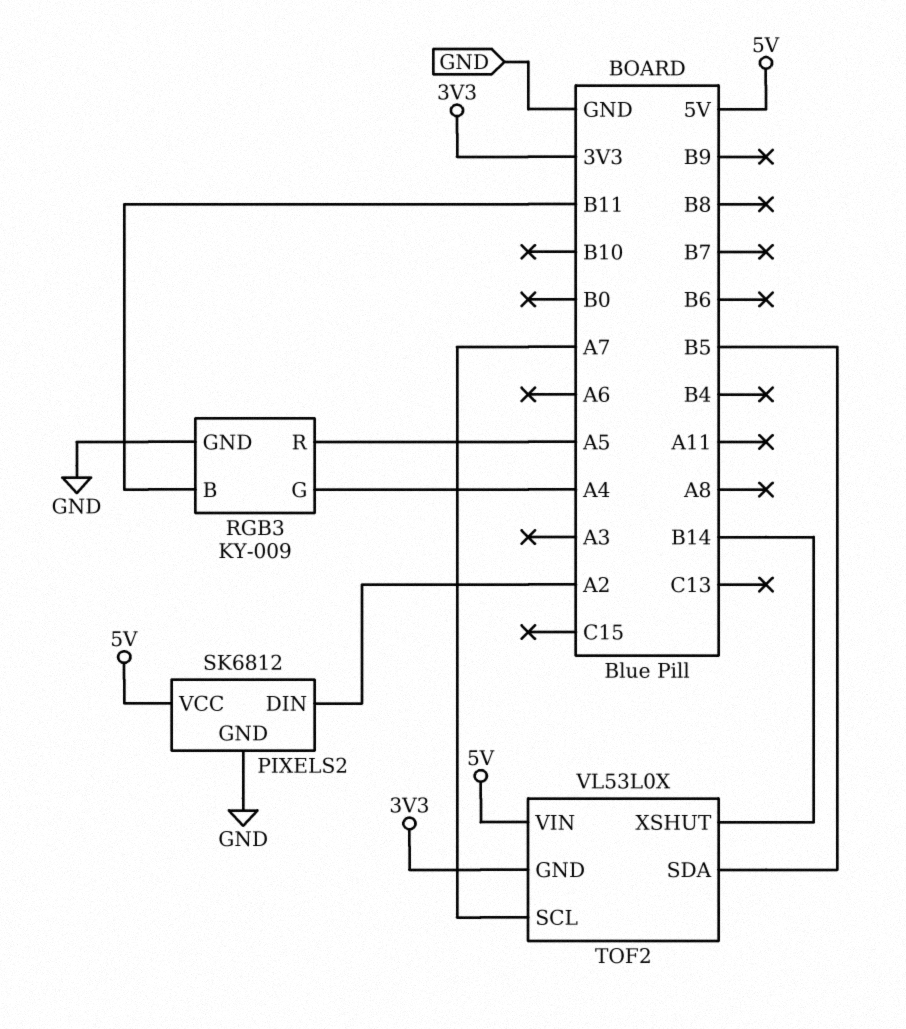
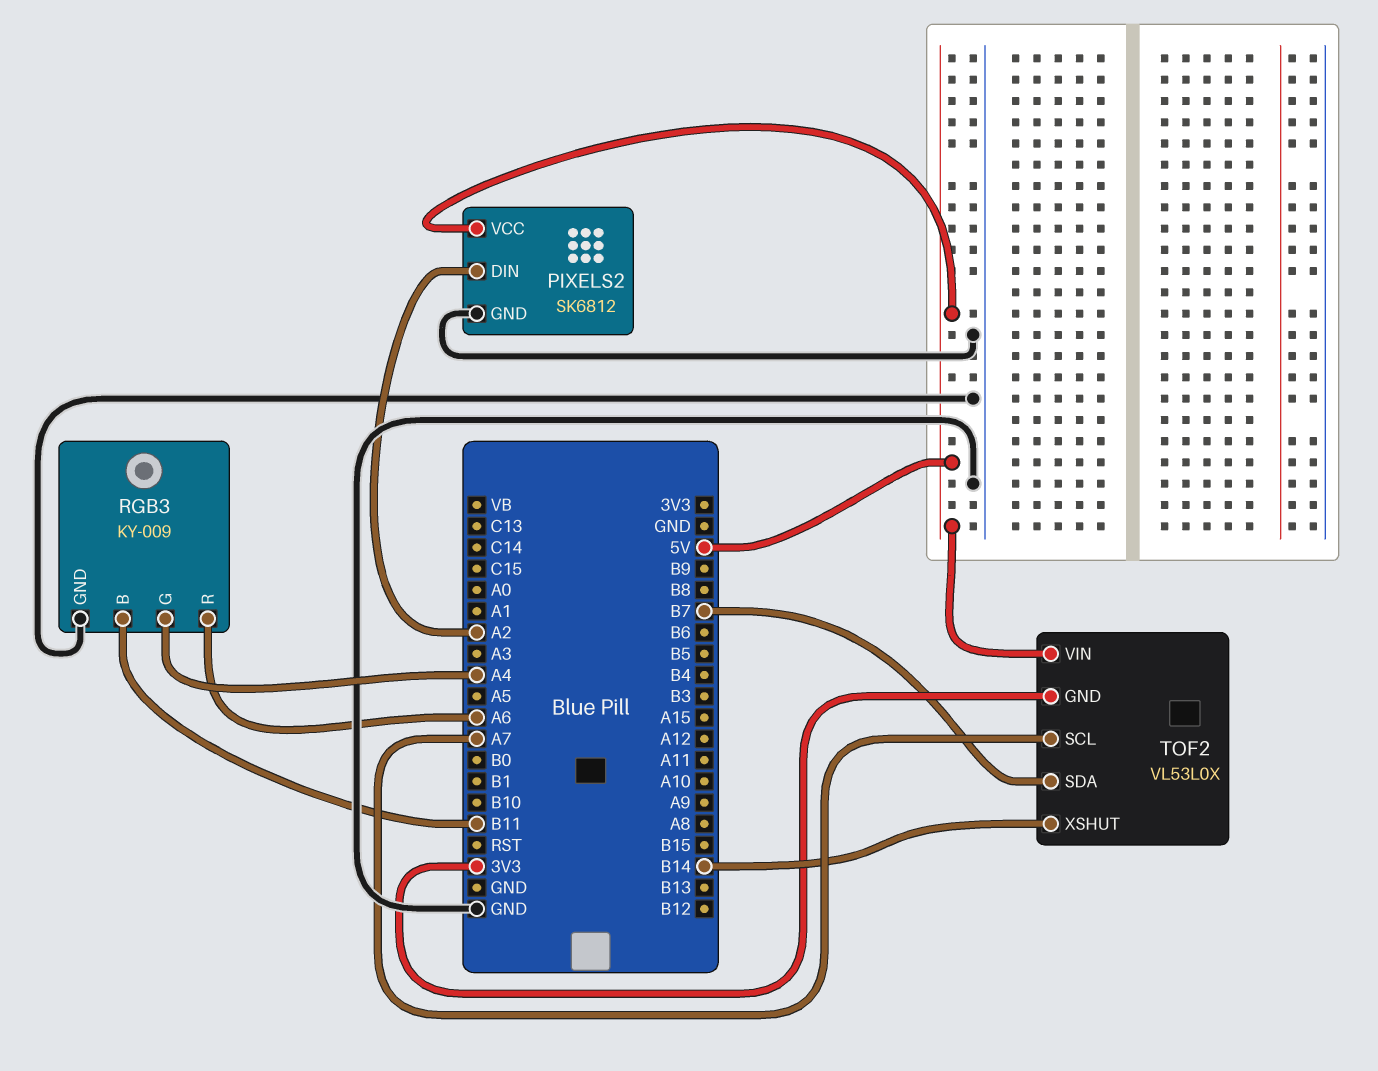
RGB3 pin R: A5 -> A6
TOF2 pin SDA: B5 -> B7

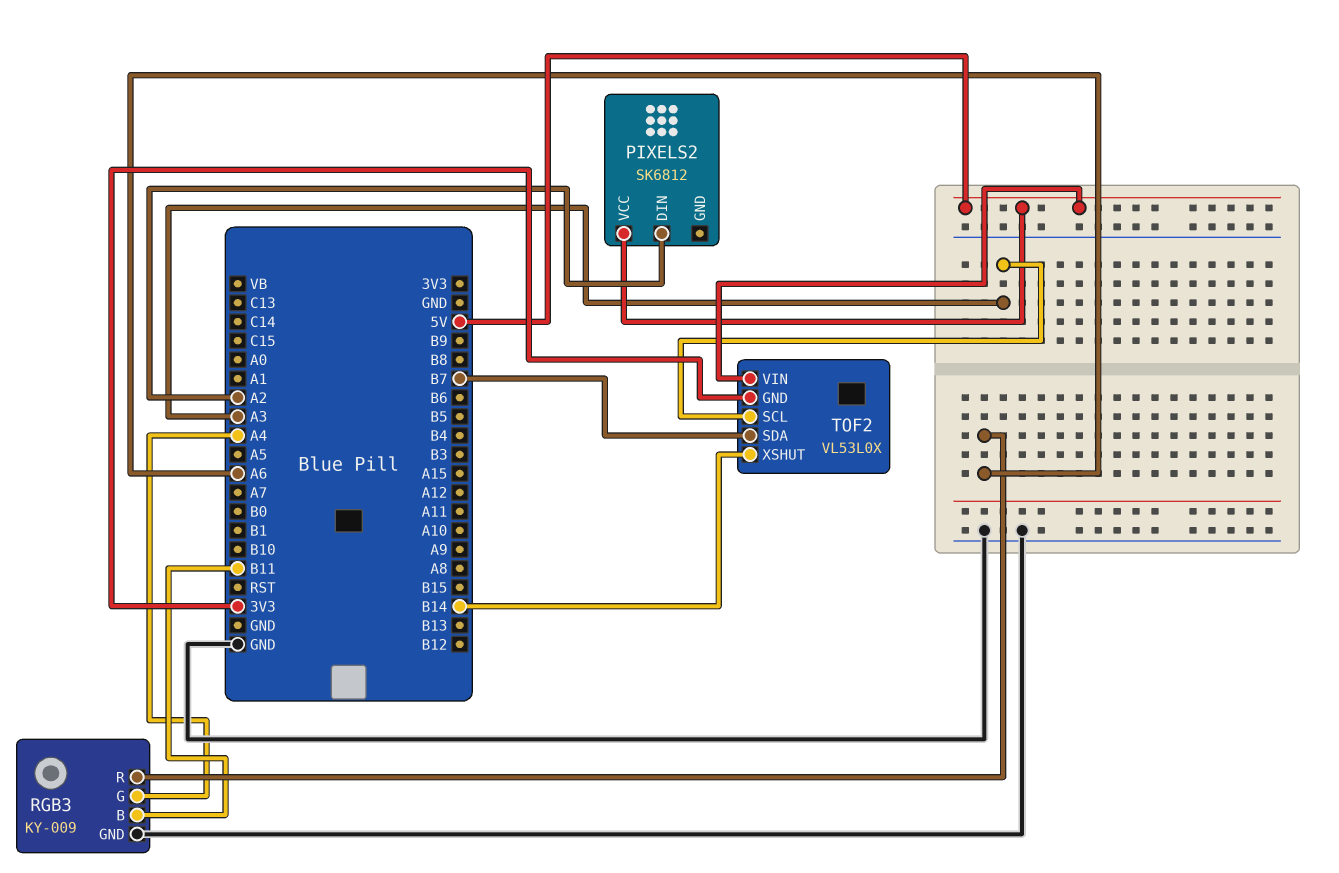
PIXELS2 pin GND: GND -> none
TOF2 pin SCL: A7 -> A3

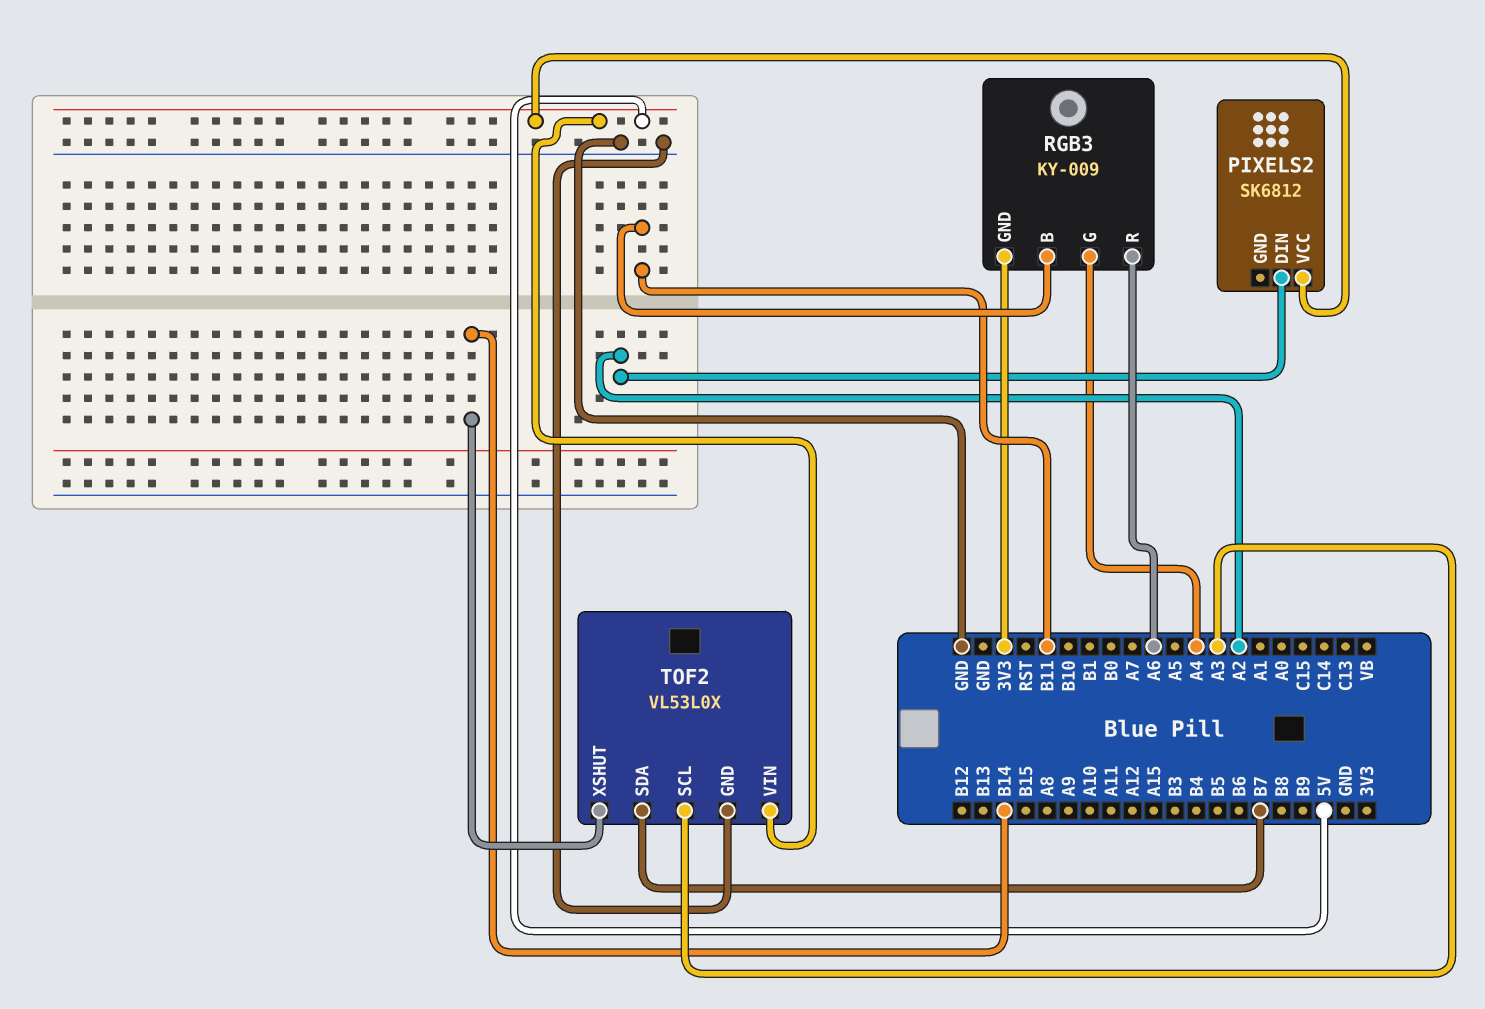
RGB3 pin GND: GND -> 3V3
TOF2 pin GND: 3V3 -> GND

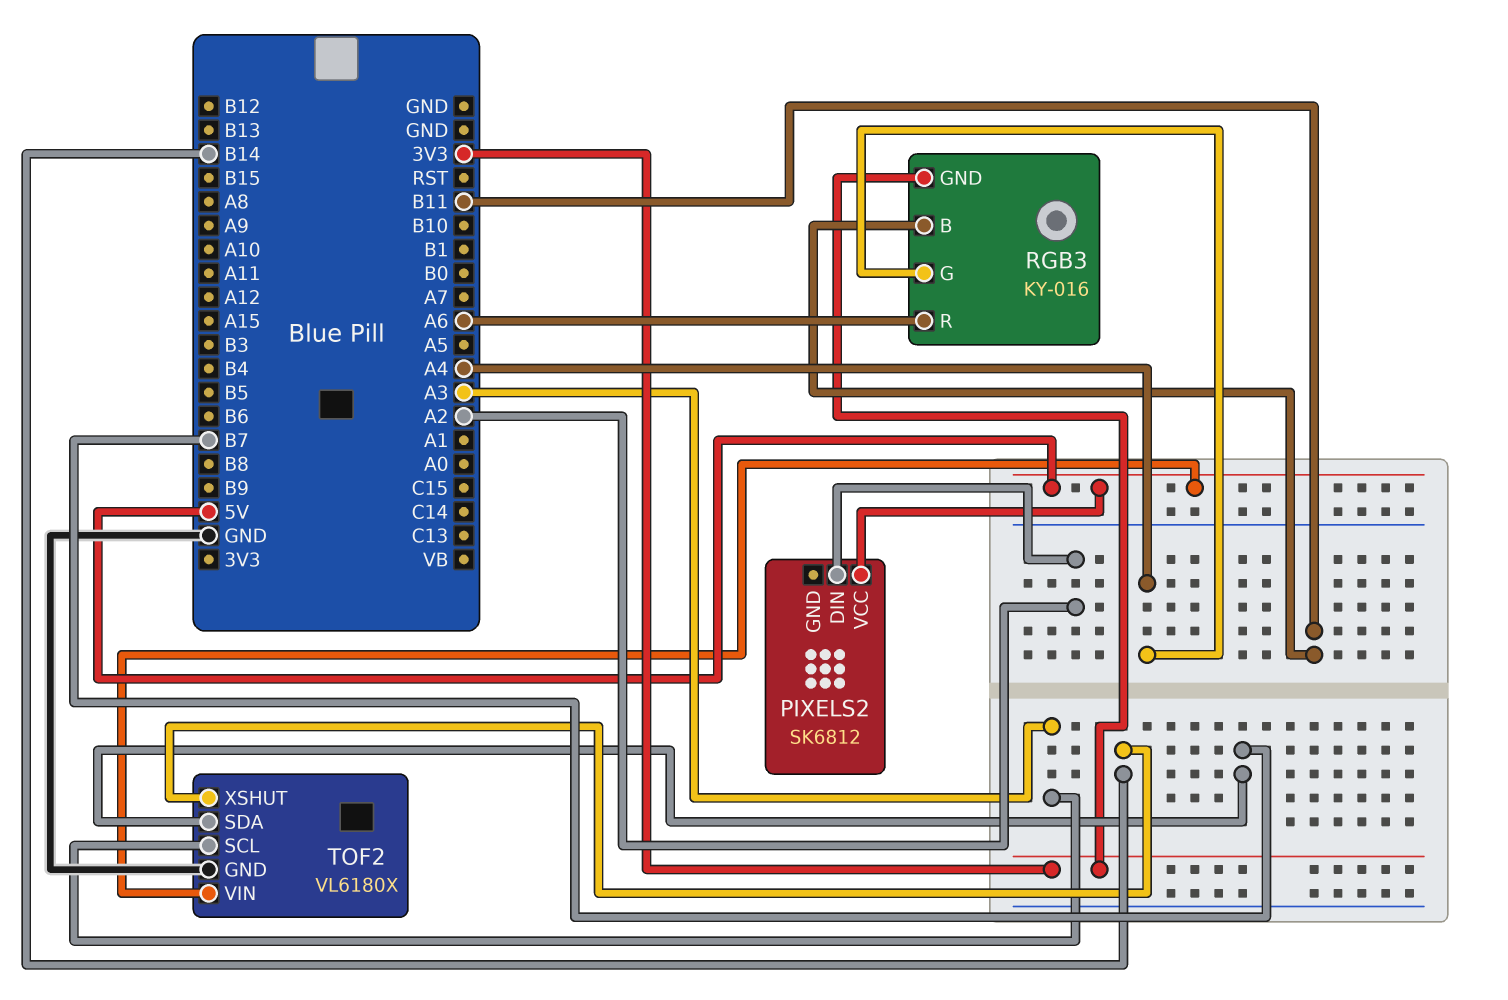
RGB3: KY-009 -> KY-016
TOF2: VL53L0X -> VL6180X

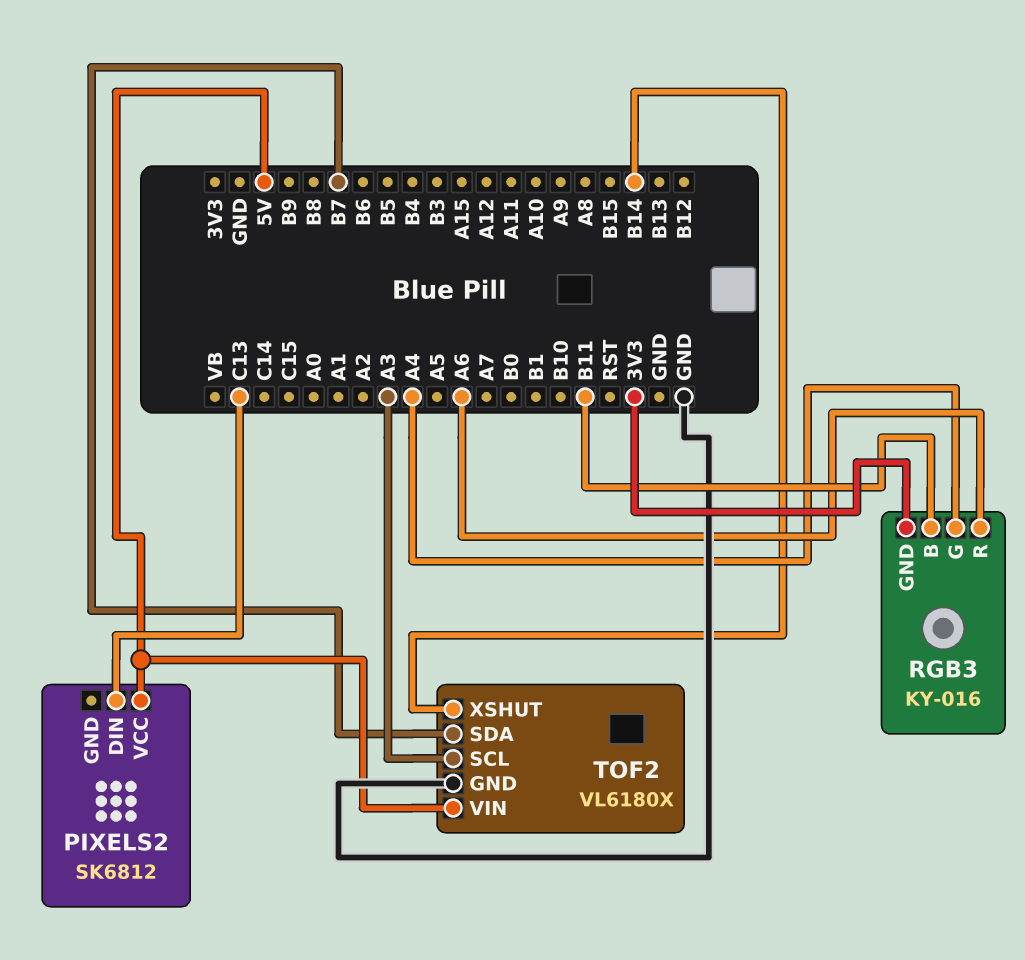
PIXELS2 pin DIN: A2 -> C13

